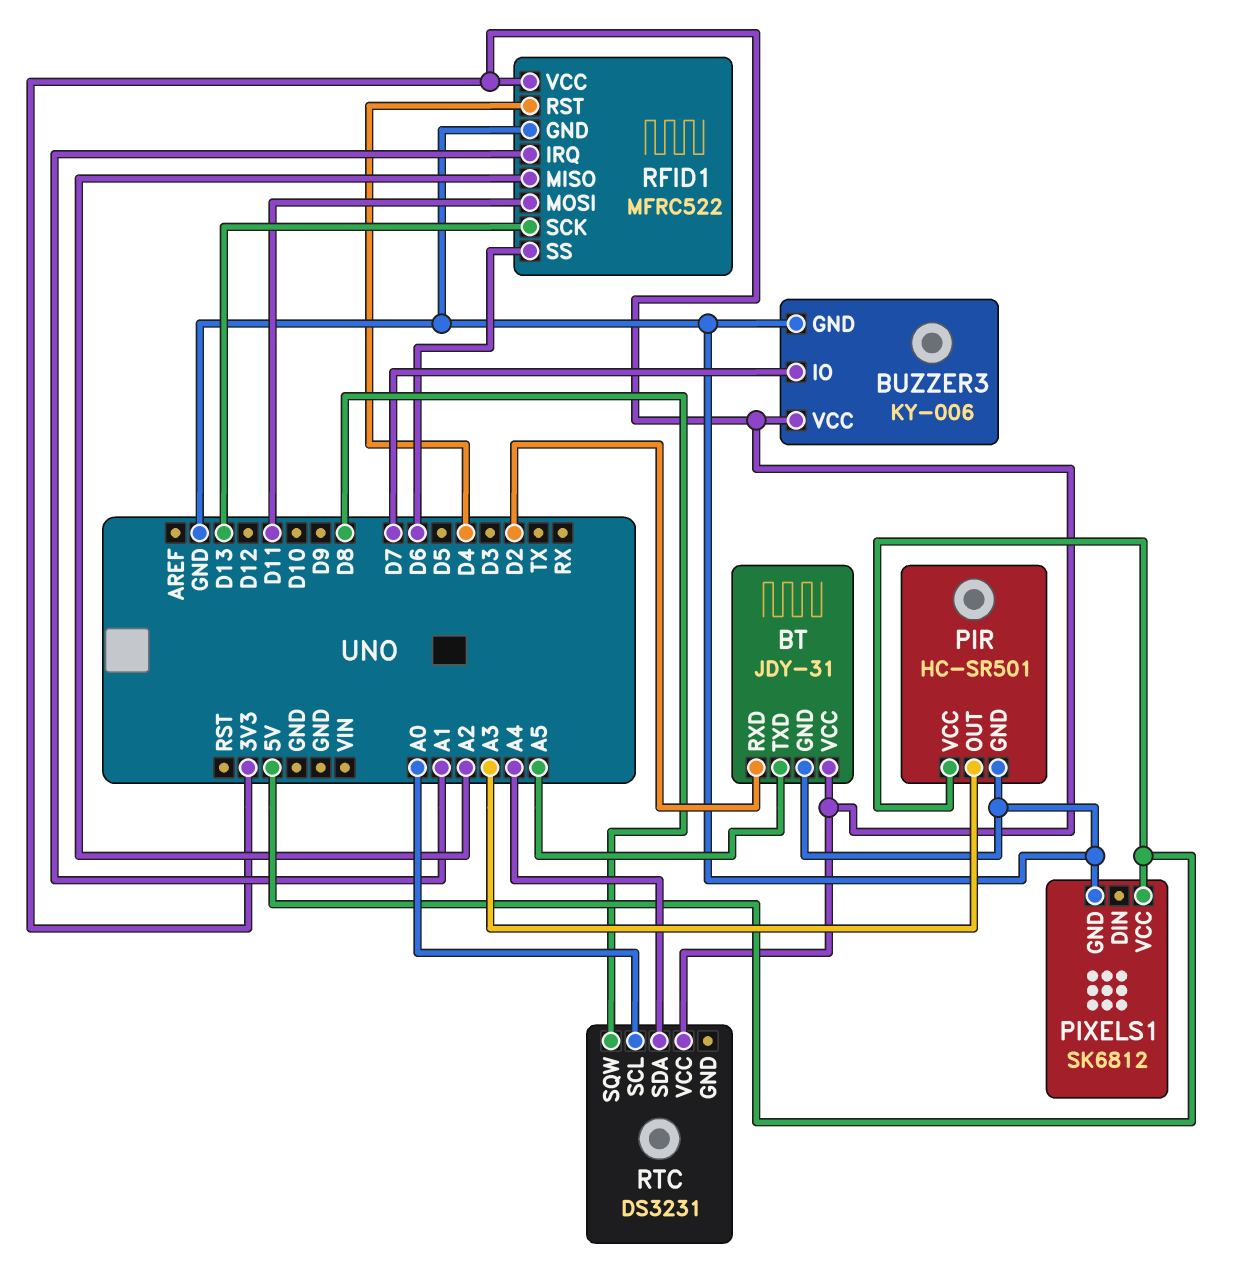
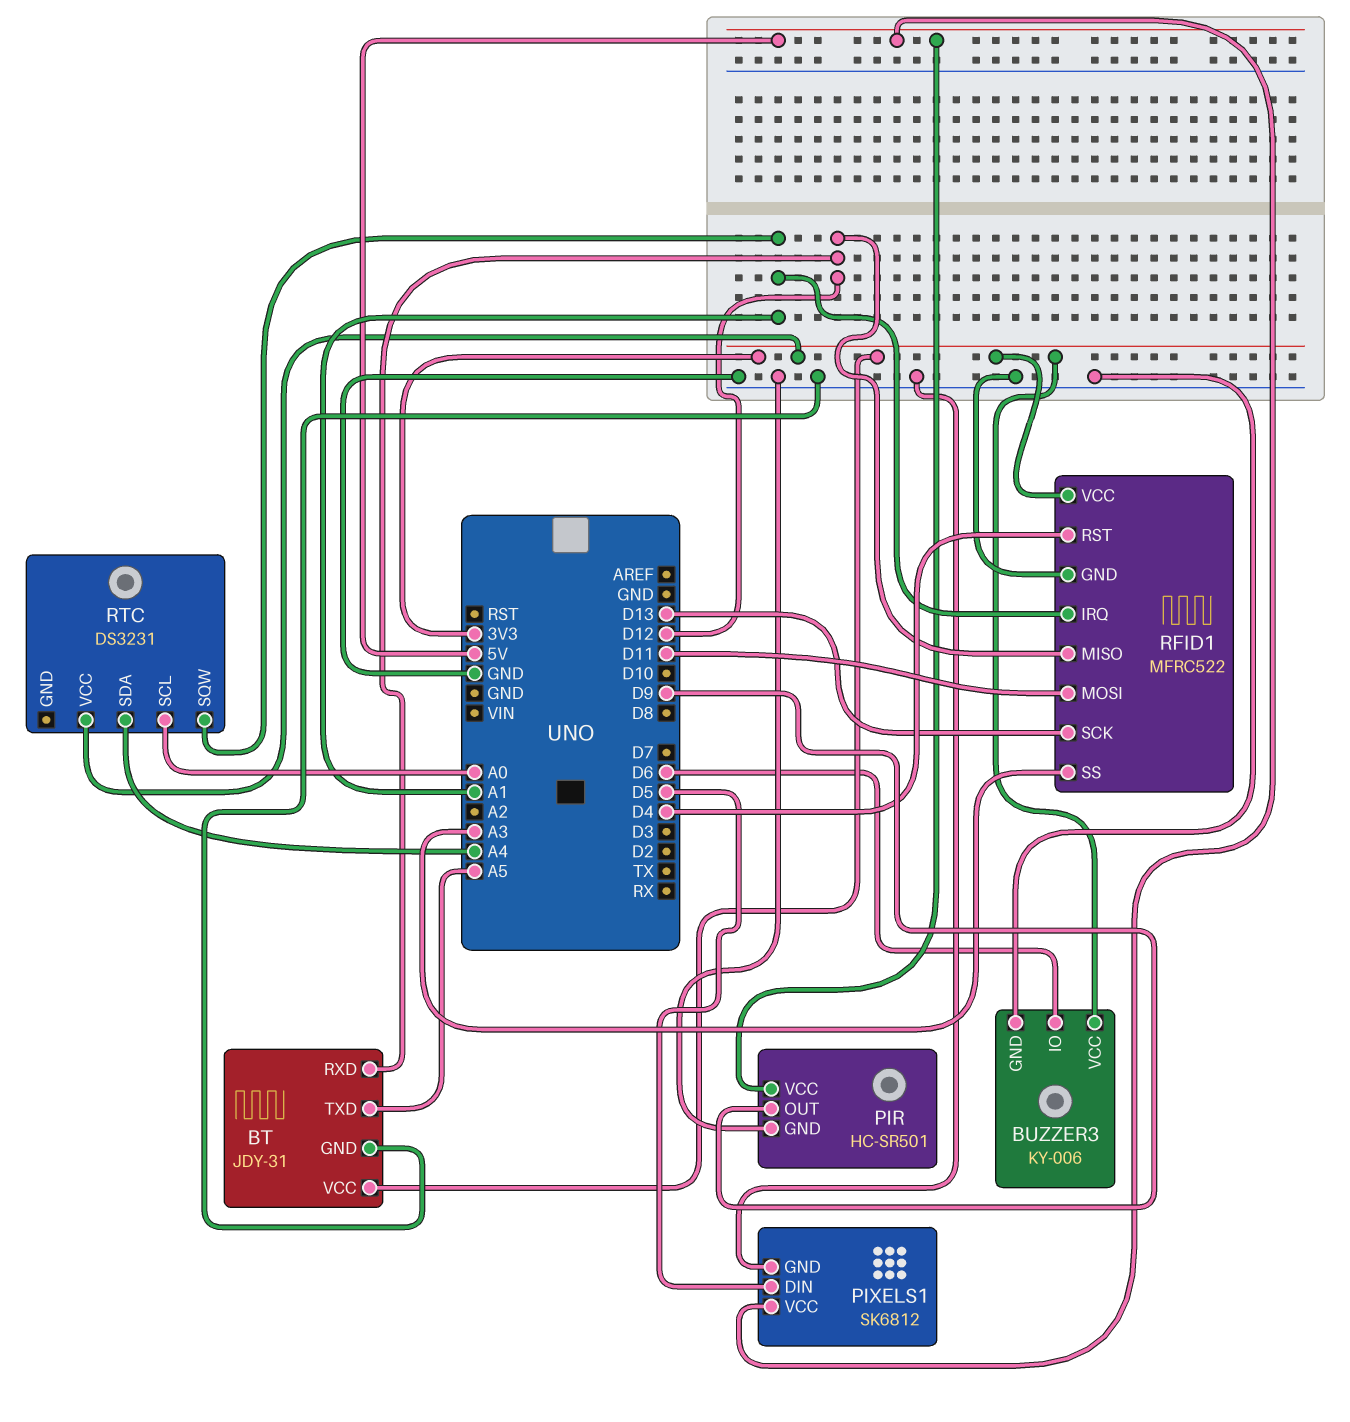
BT pin RXD: D2 -> D12
BUZZER3 pin IO: D7 -> D6
PIR pin OUT: A3 -> D9
PIXELS1 pin DIN: none -> D5
RFID1 pin MISO: A2 -> D12
RFID1 pin SS: D6 -> A3
RTC pin SQW: D8 -> A1

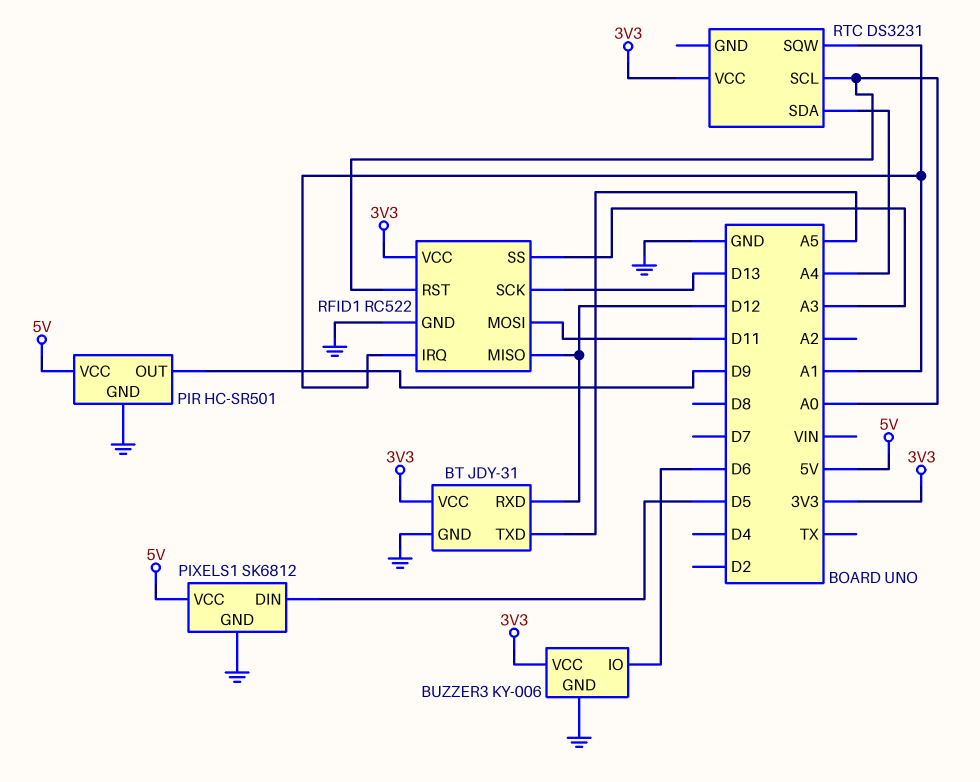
RFID1: MFRC522 -> RC522
RFID1 pin RST: D4 -> A0

